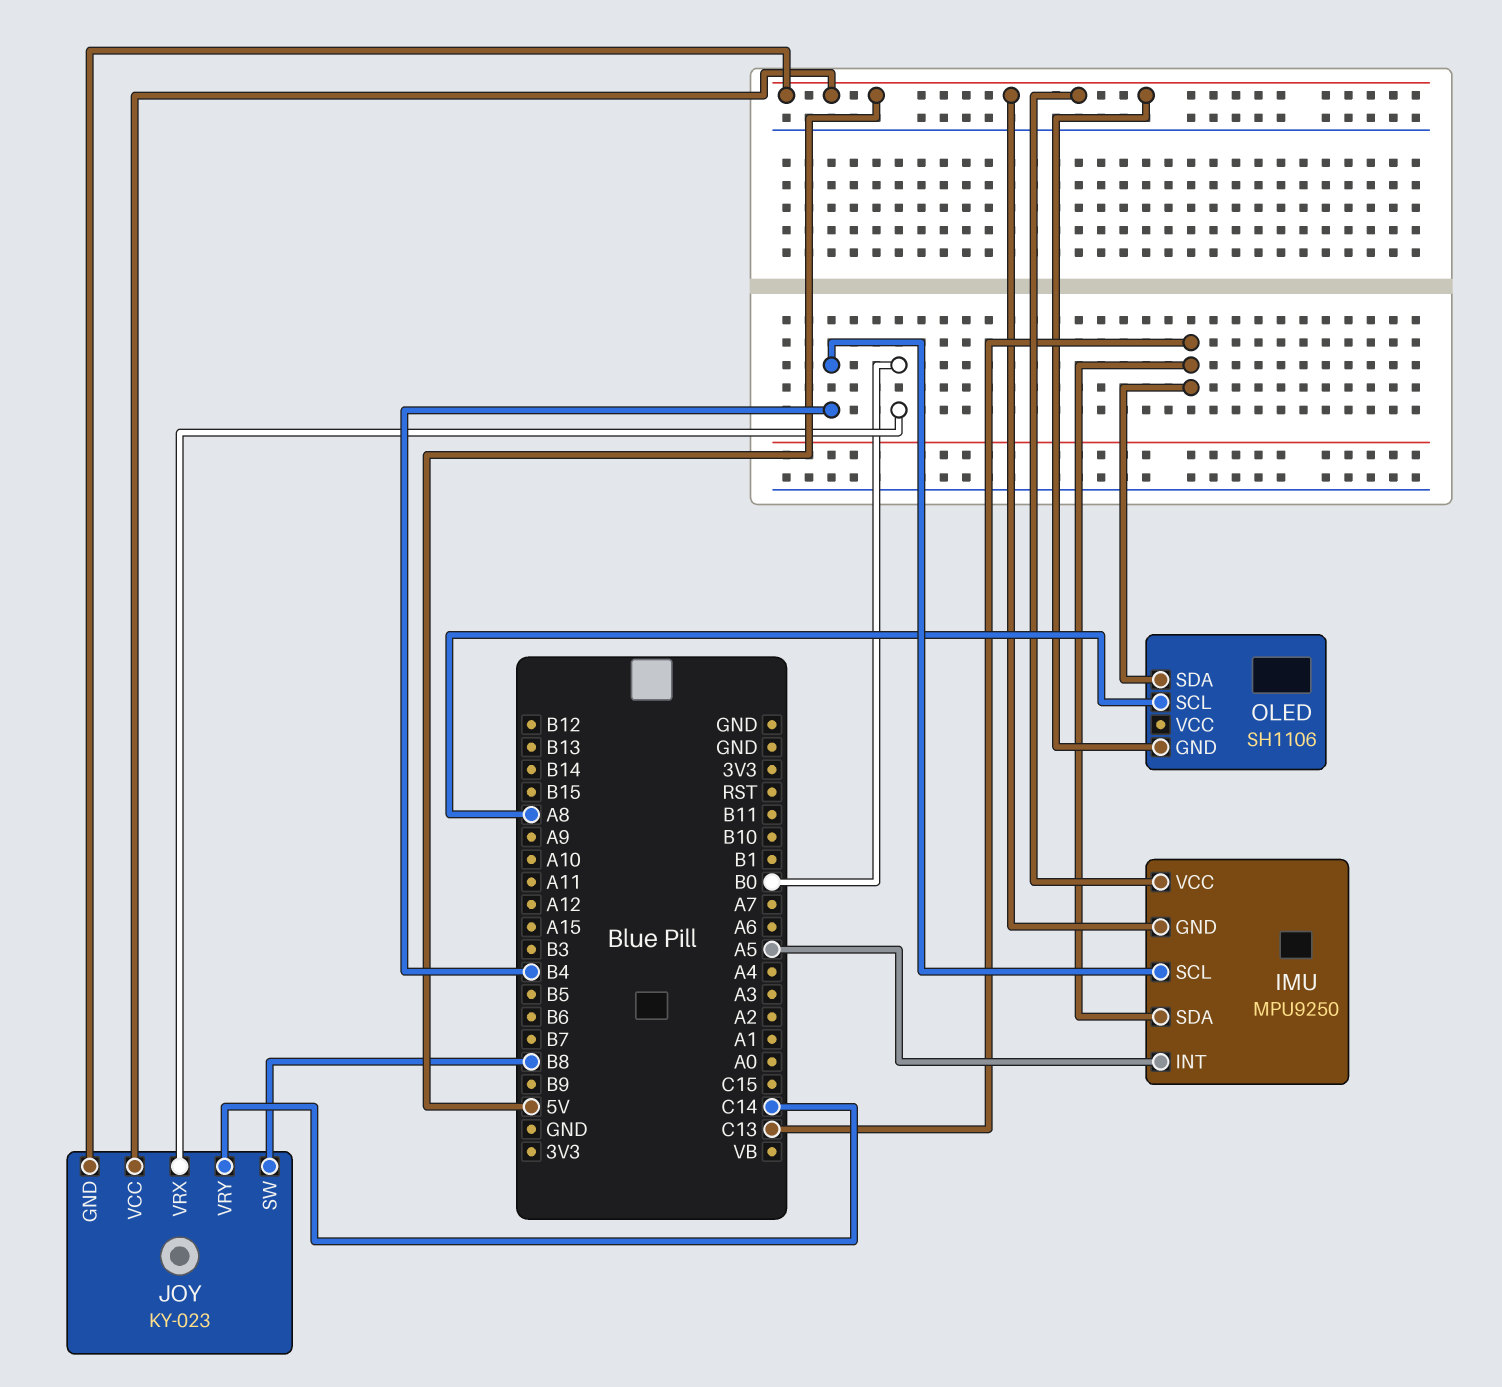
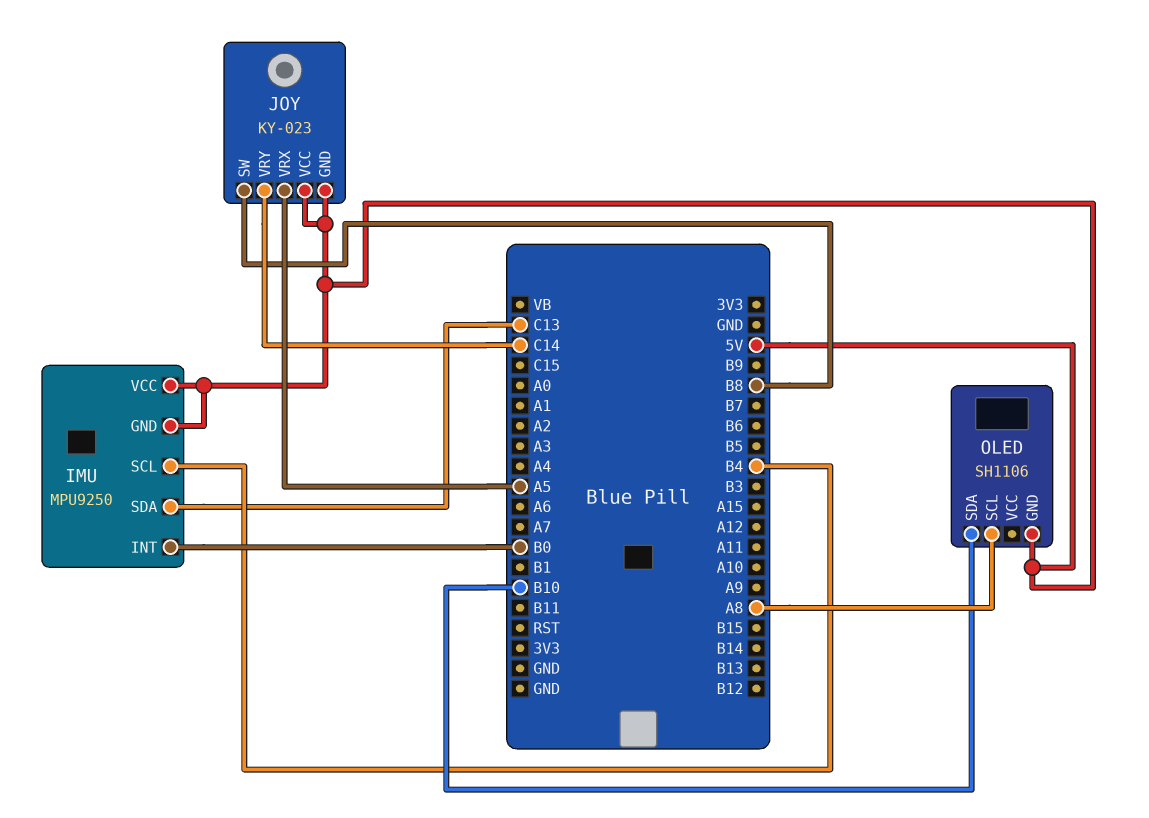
IMU pin INT: A5 -> B0
JOY pin VRX: B0 -> A5
OLED pin SDA: C13 -> B10

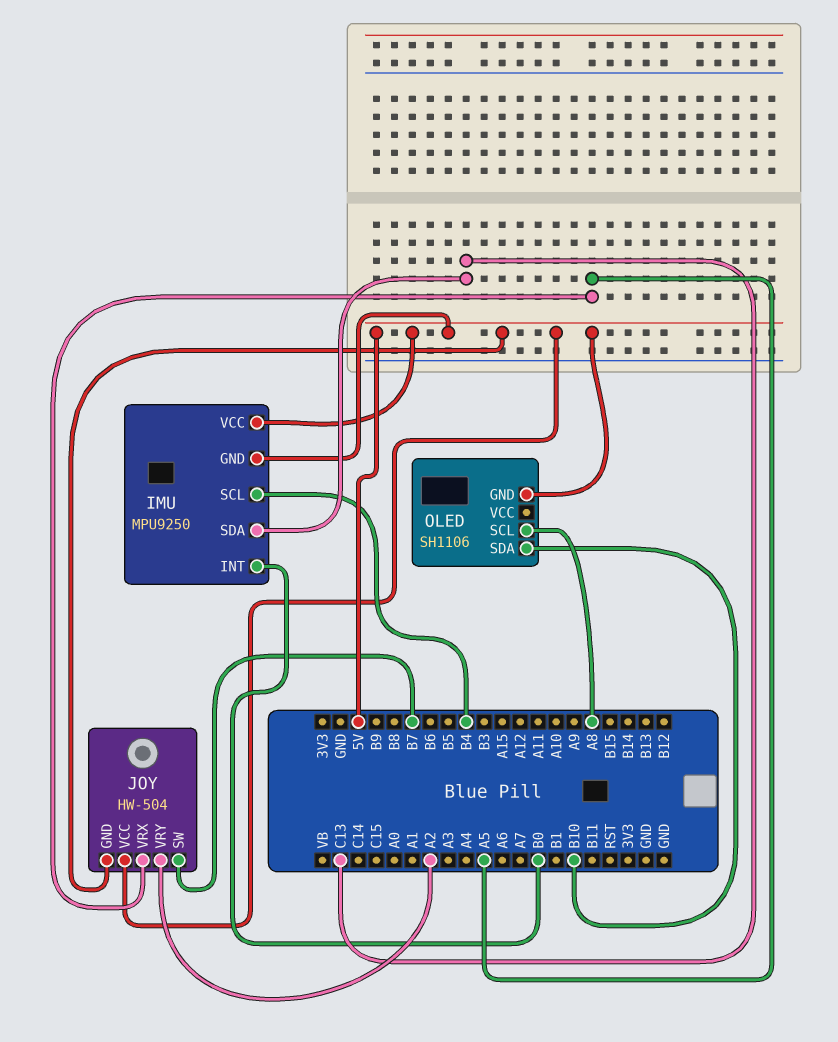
JOY: KY-023 -> HW-504
JOY pin SW: B8 -> B7
JOY pin VRY: C14 -> A2

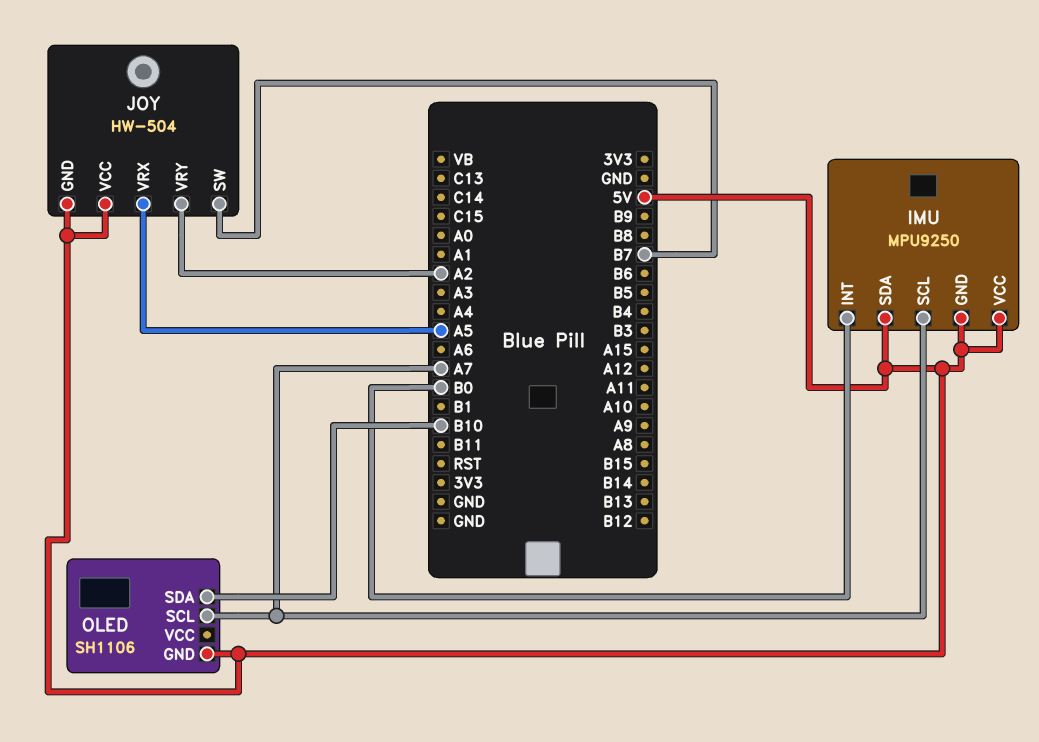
IMU pin SCL: B4 -> A7
IMU pin SDA: C13 -> 5V
OLED pin SCL: A8 -> A7

